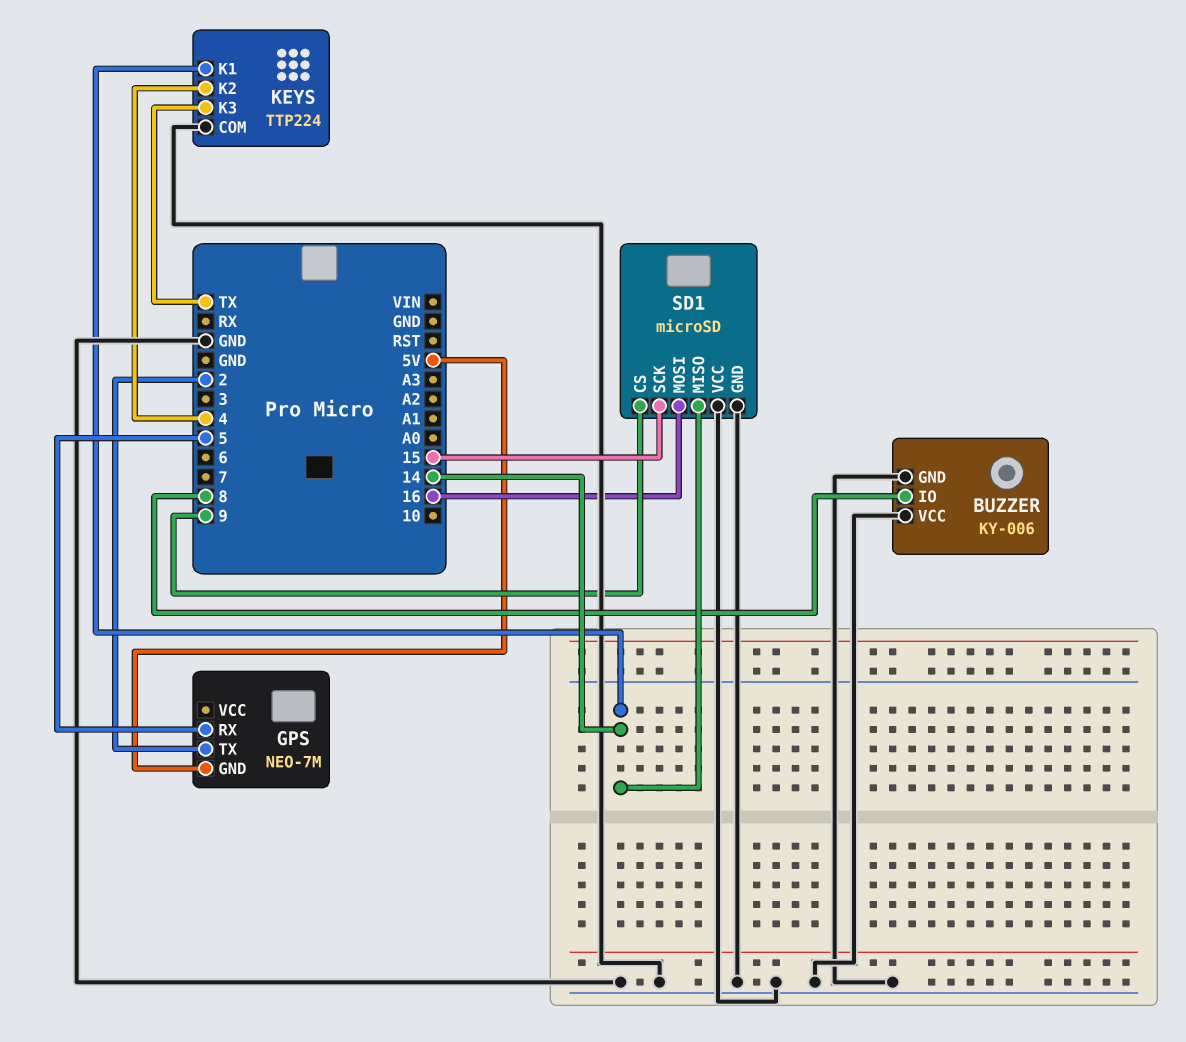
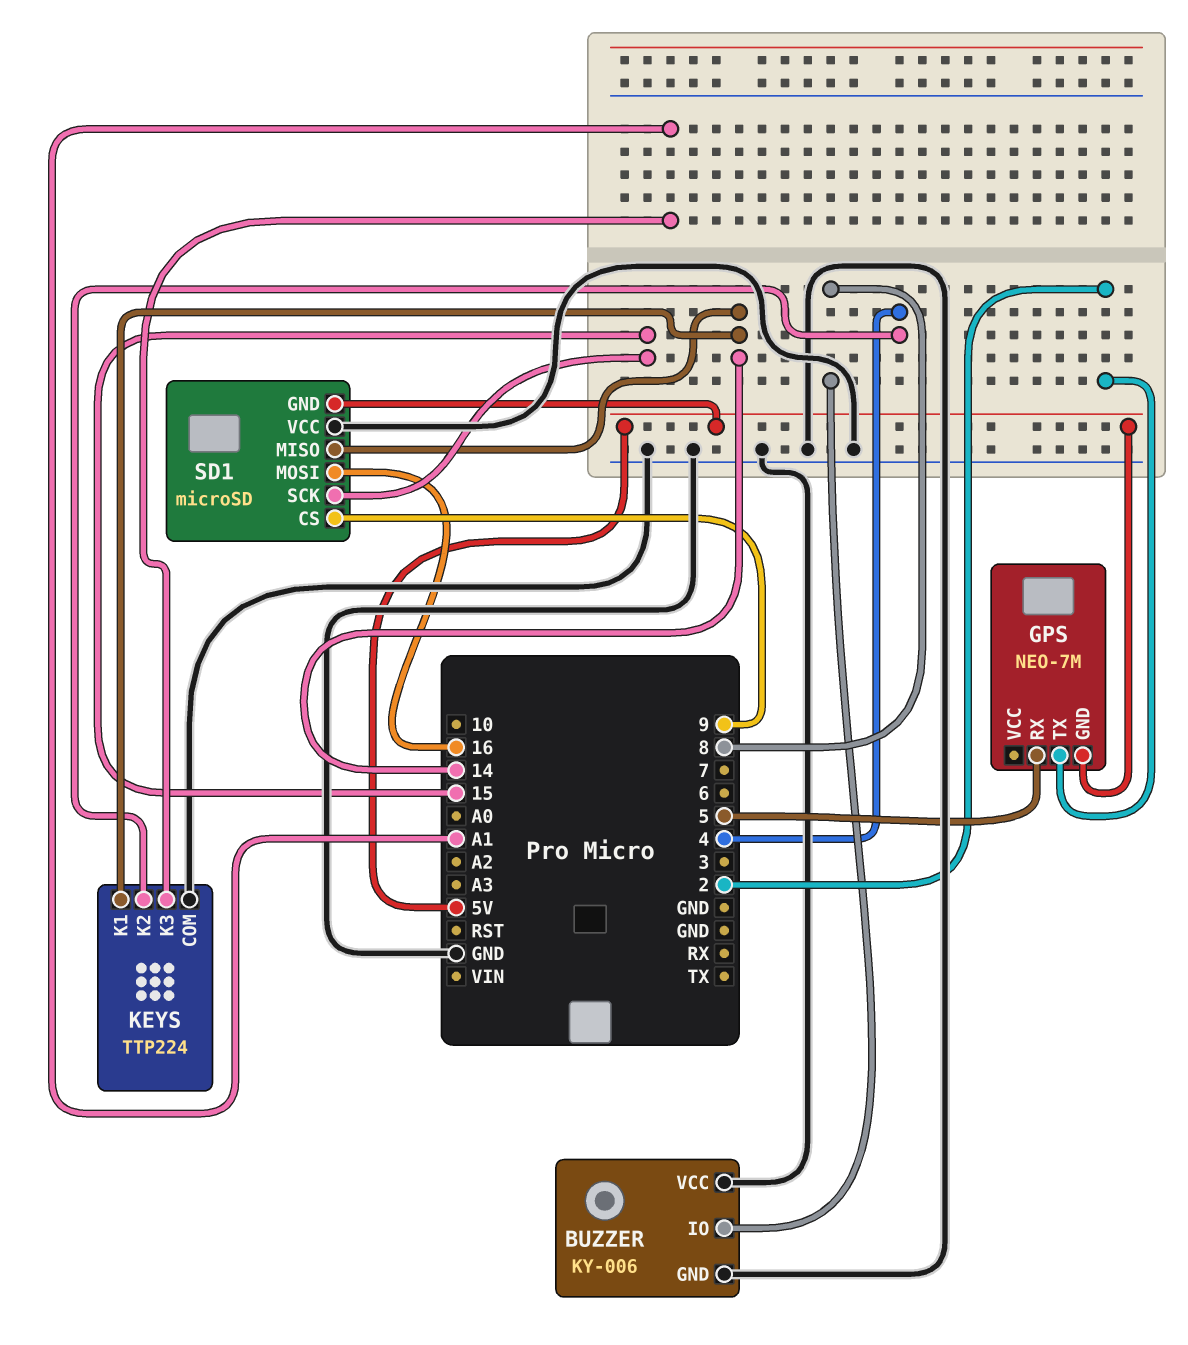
KEYS pin K3: TX -> A1
SD1 pin GND: GND -> 5V

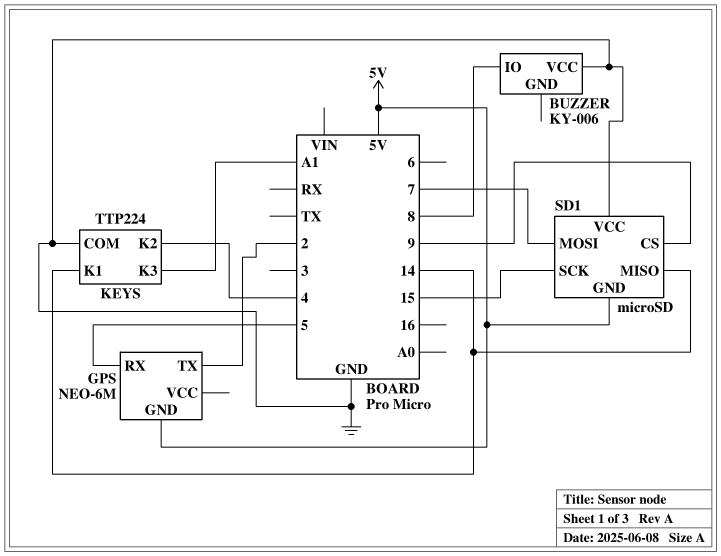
BUZZER pin GND: GND -> none
GPS: NEO-7M -> NEO-6M
SD1 pin MOSI: 16 -> 7

